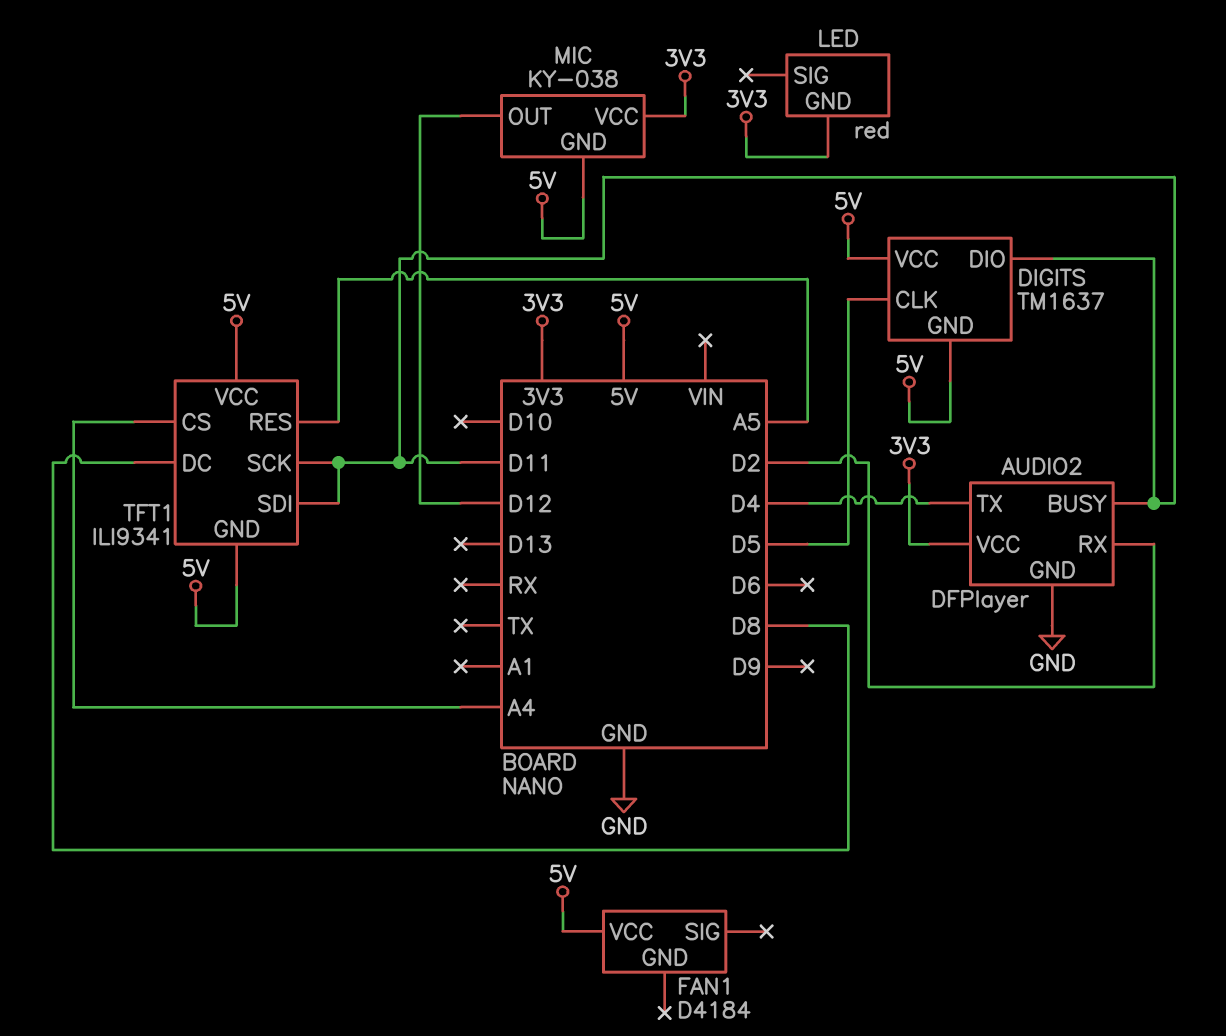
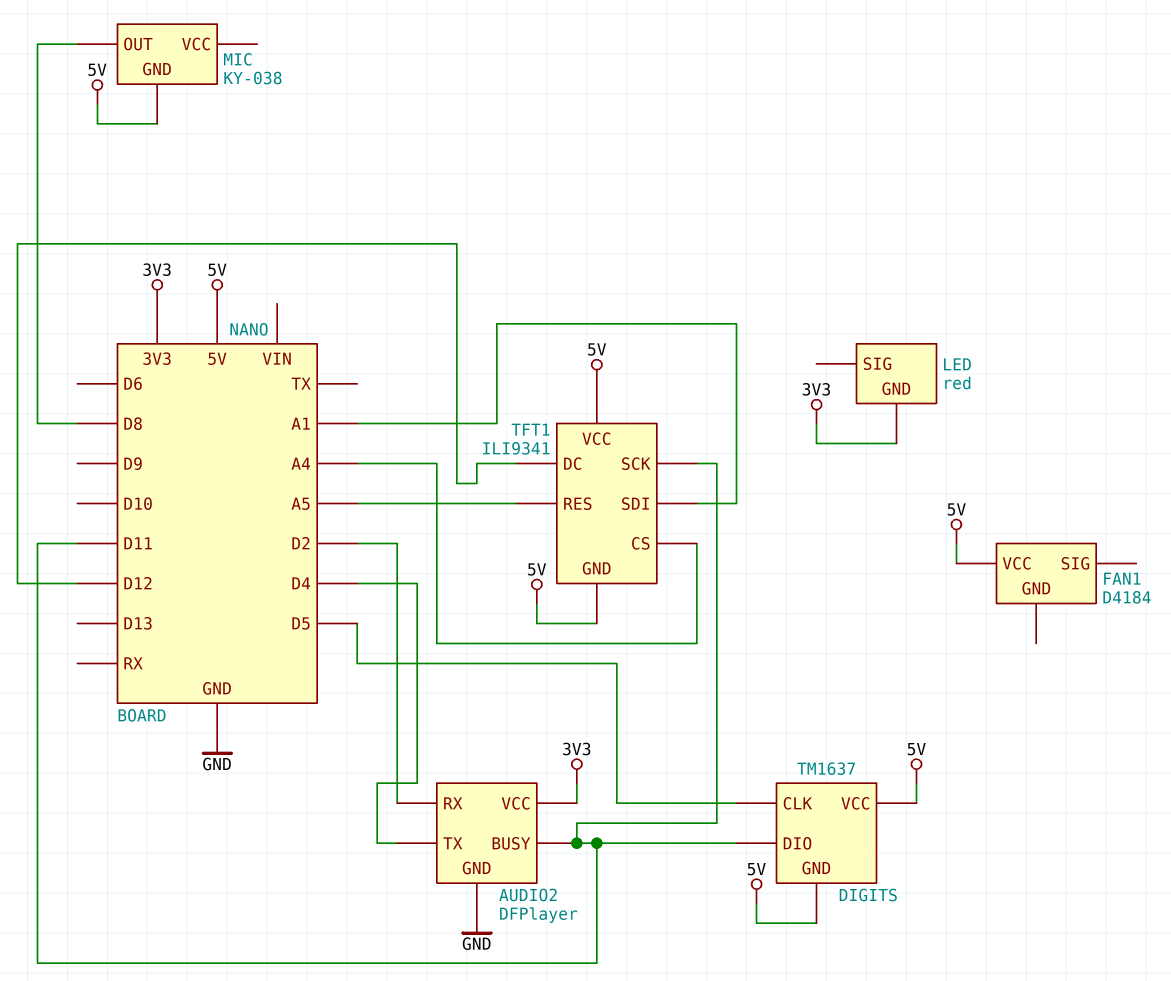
MIC pin OUT: D12 -> D8
MIC pin VCC: 3V3 -> none
TFT1 pin DC: D8 -> D12
TFT1 pin SDI: D11 -> A1

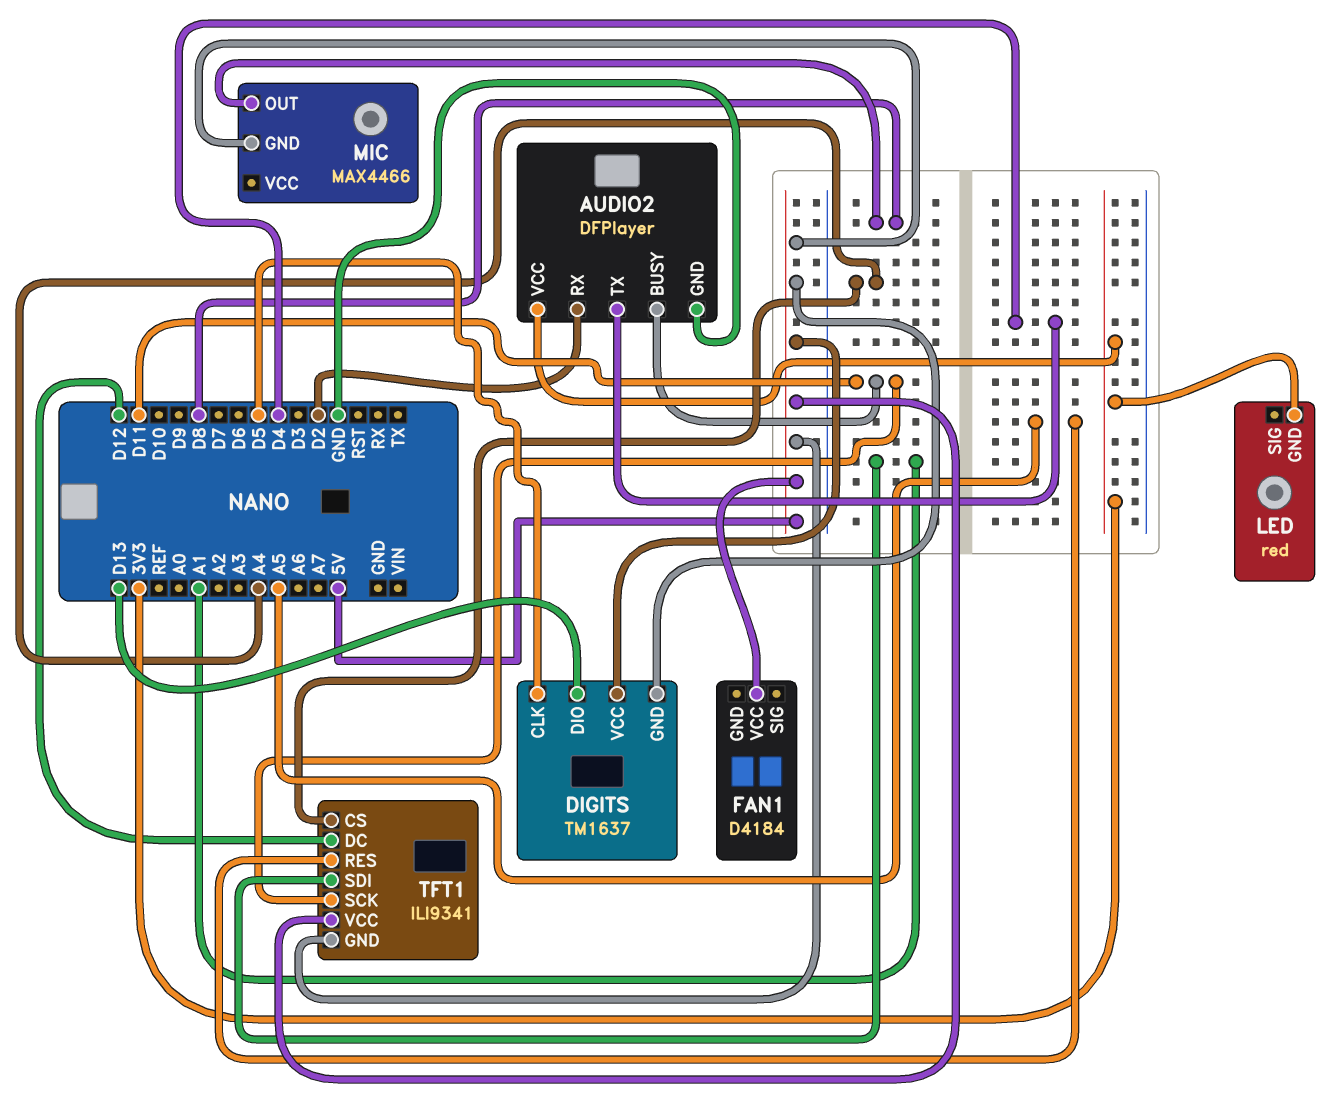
DIGITS pin DIO: D11 -> D13
MIC: KY-038 -> MAX4466

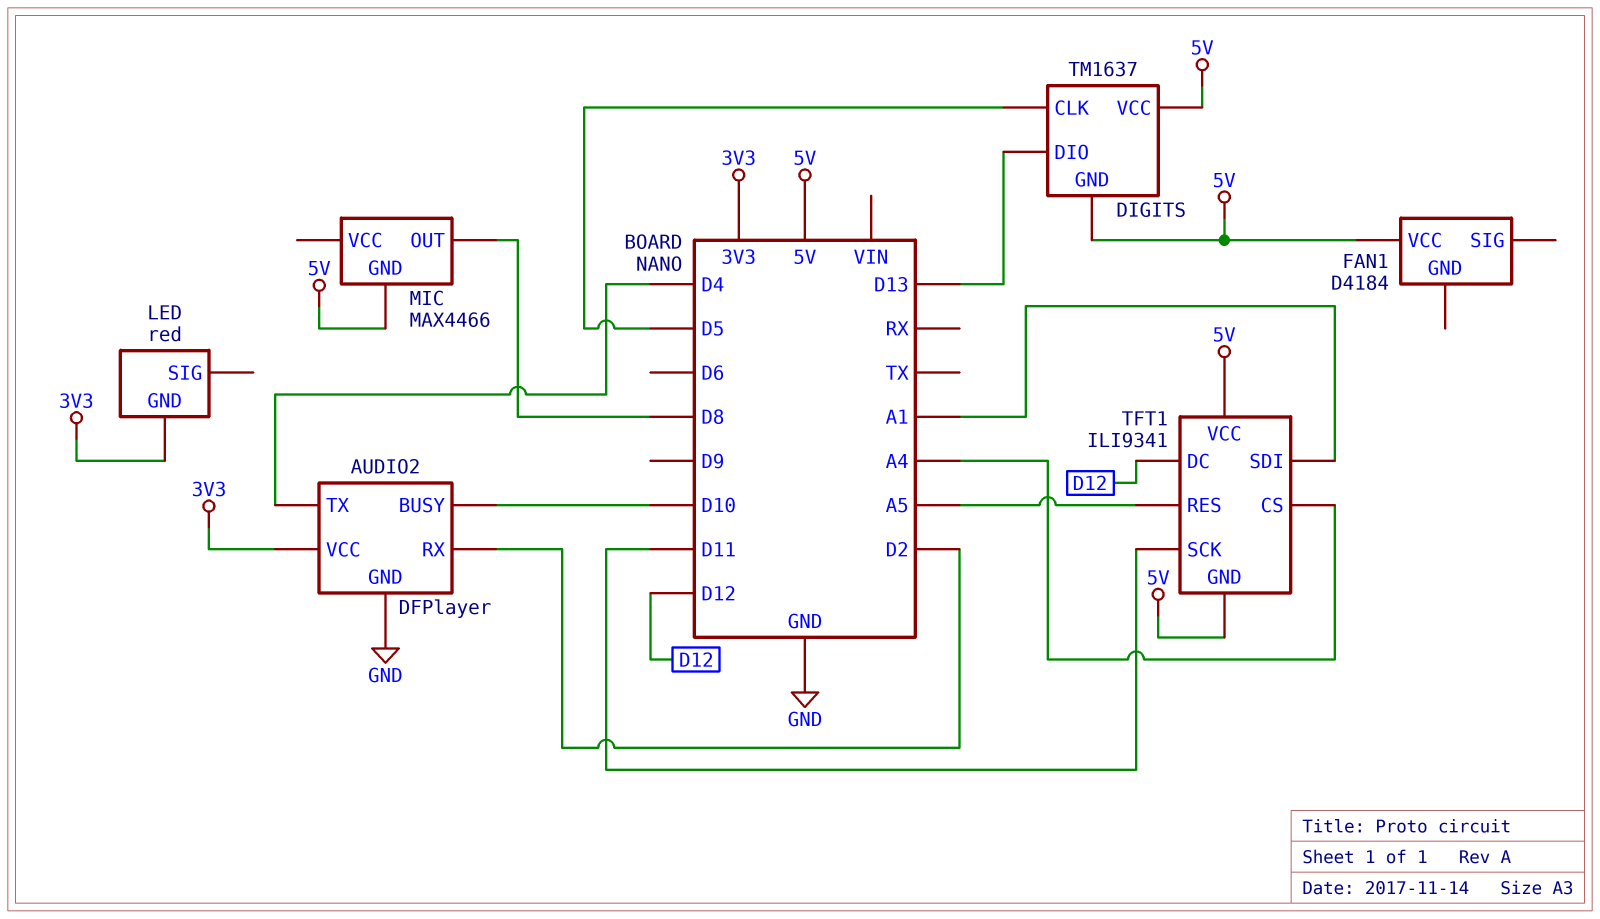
AUDIO2 pin BUSY: D11 -> D10

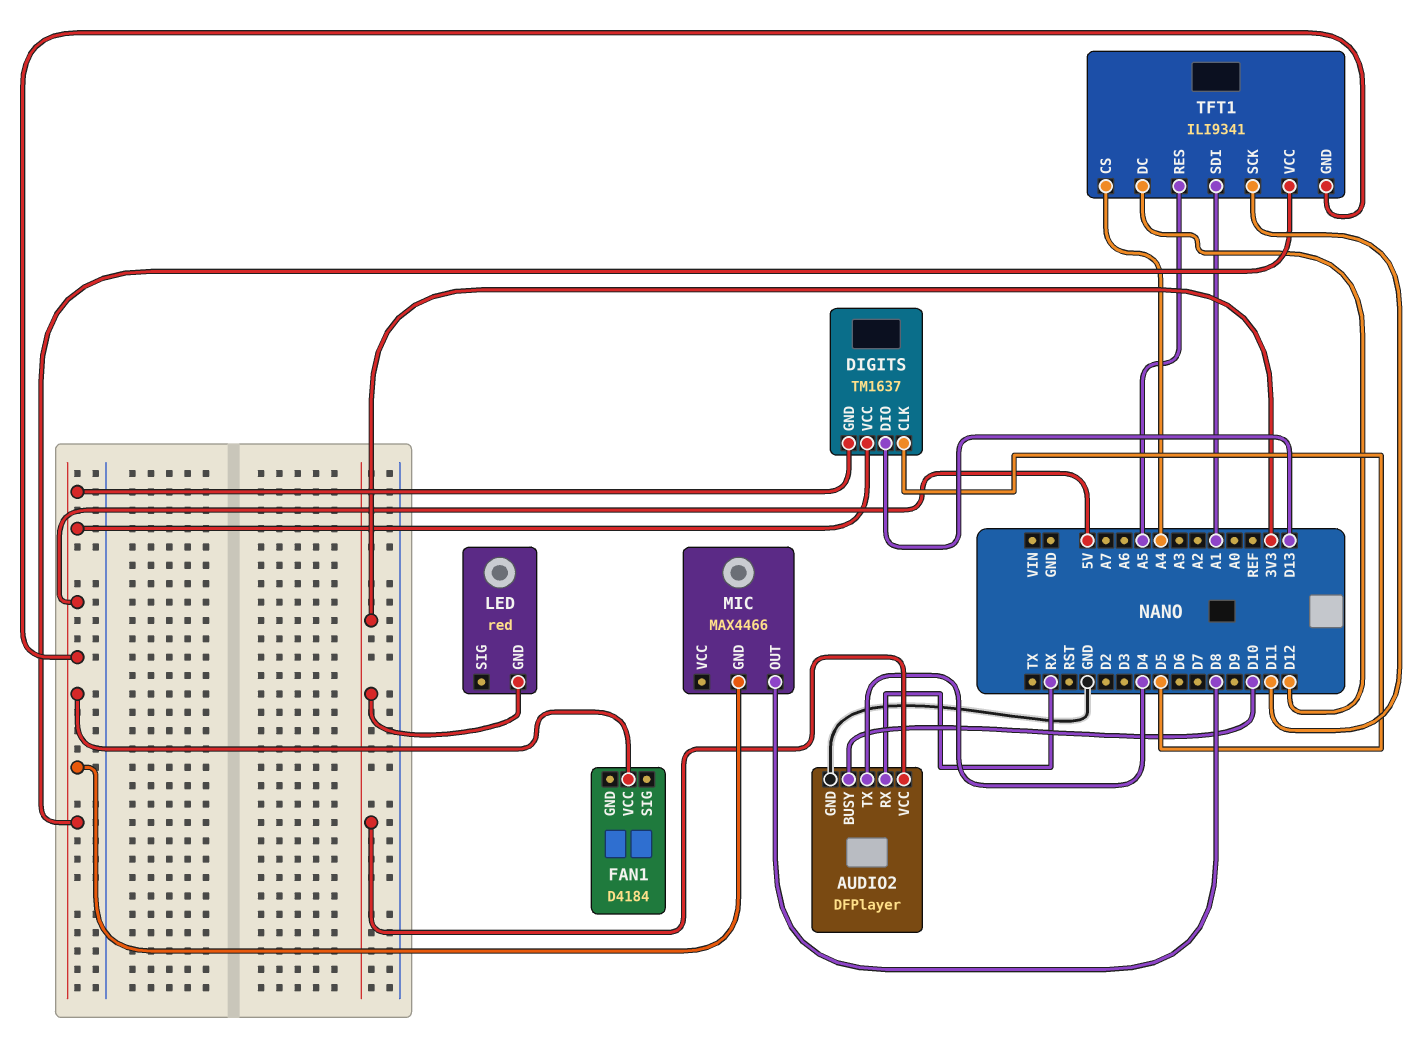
AUDIO2 pin RX: D2 -> RX

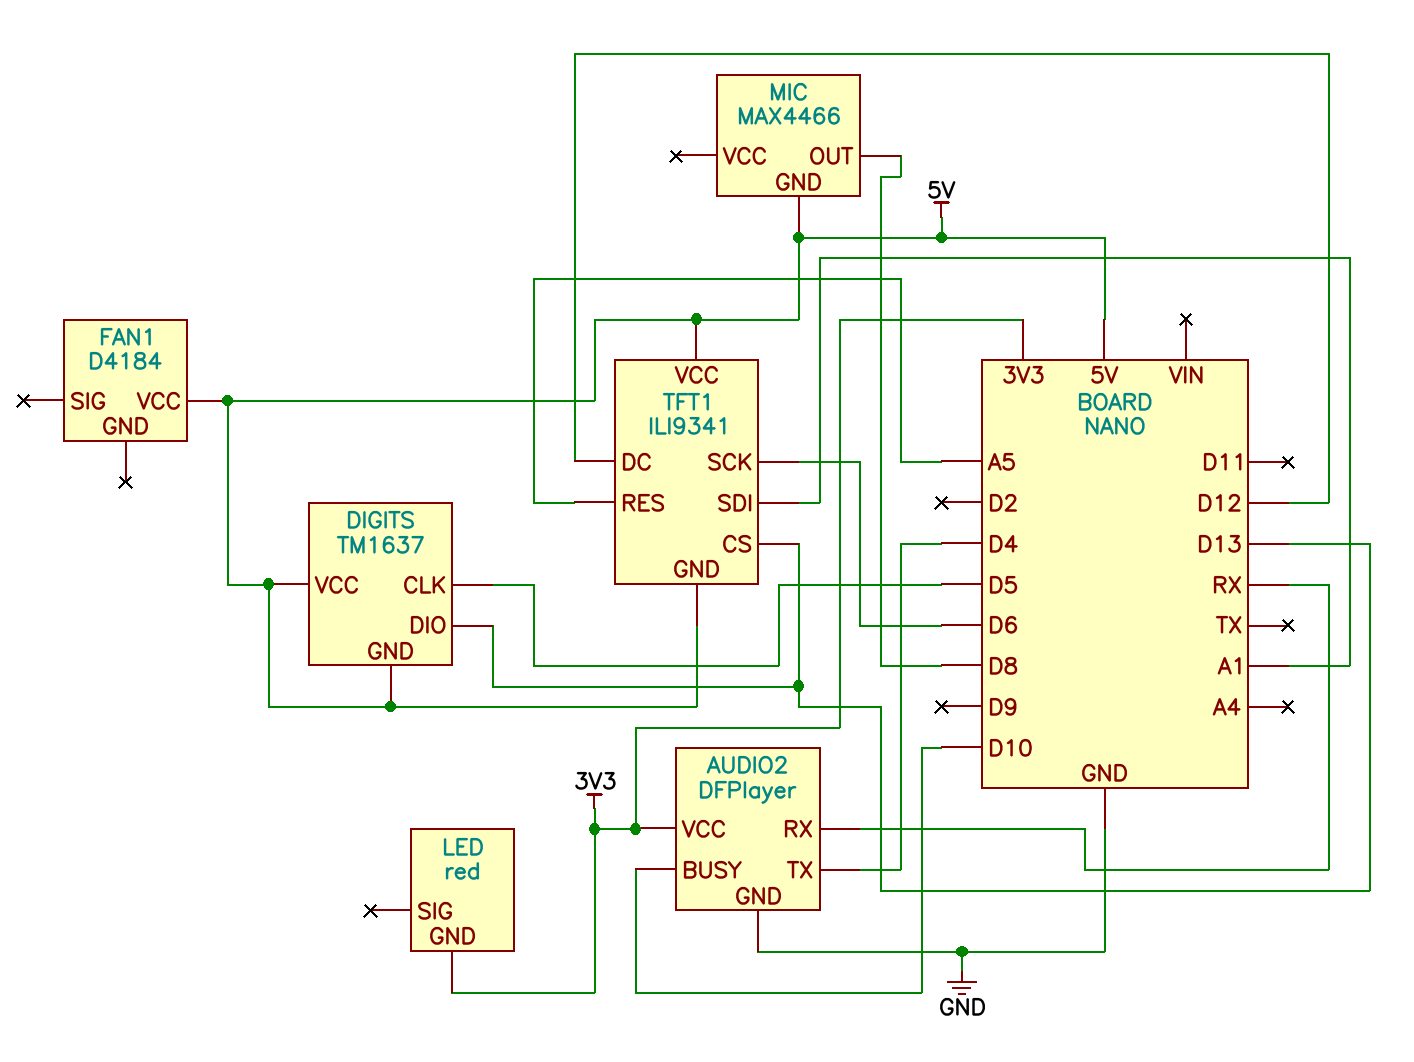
TFT1 pin CS: A4 -> D13
TFT1 pin SCK: D11 -> D6

